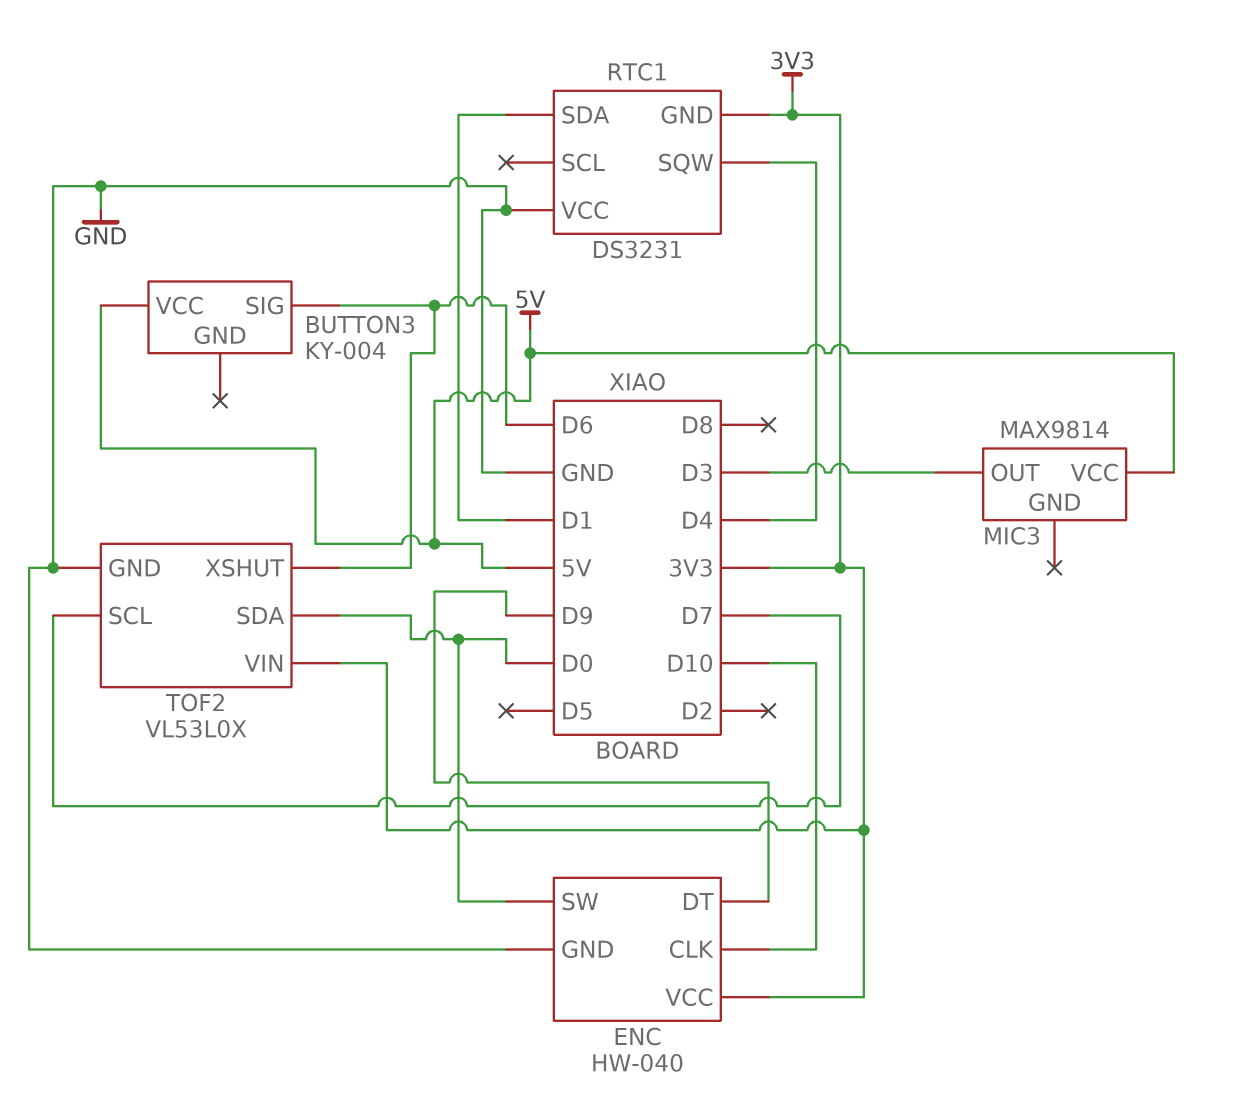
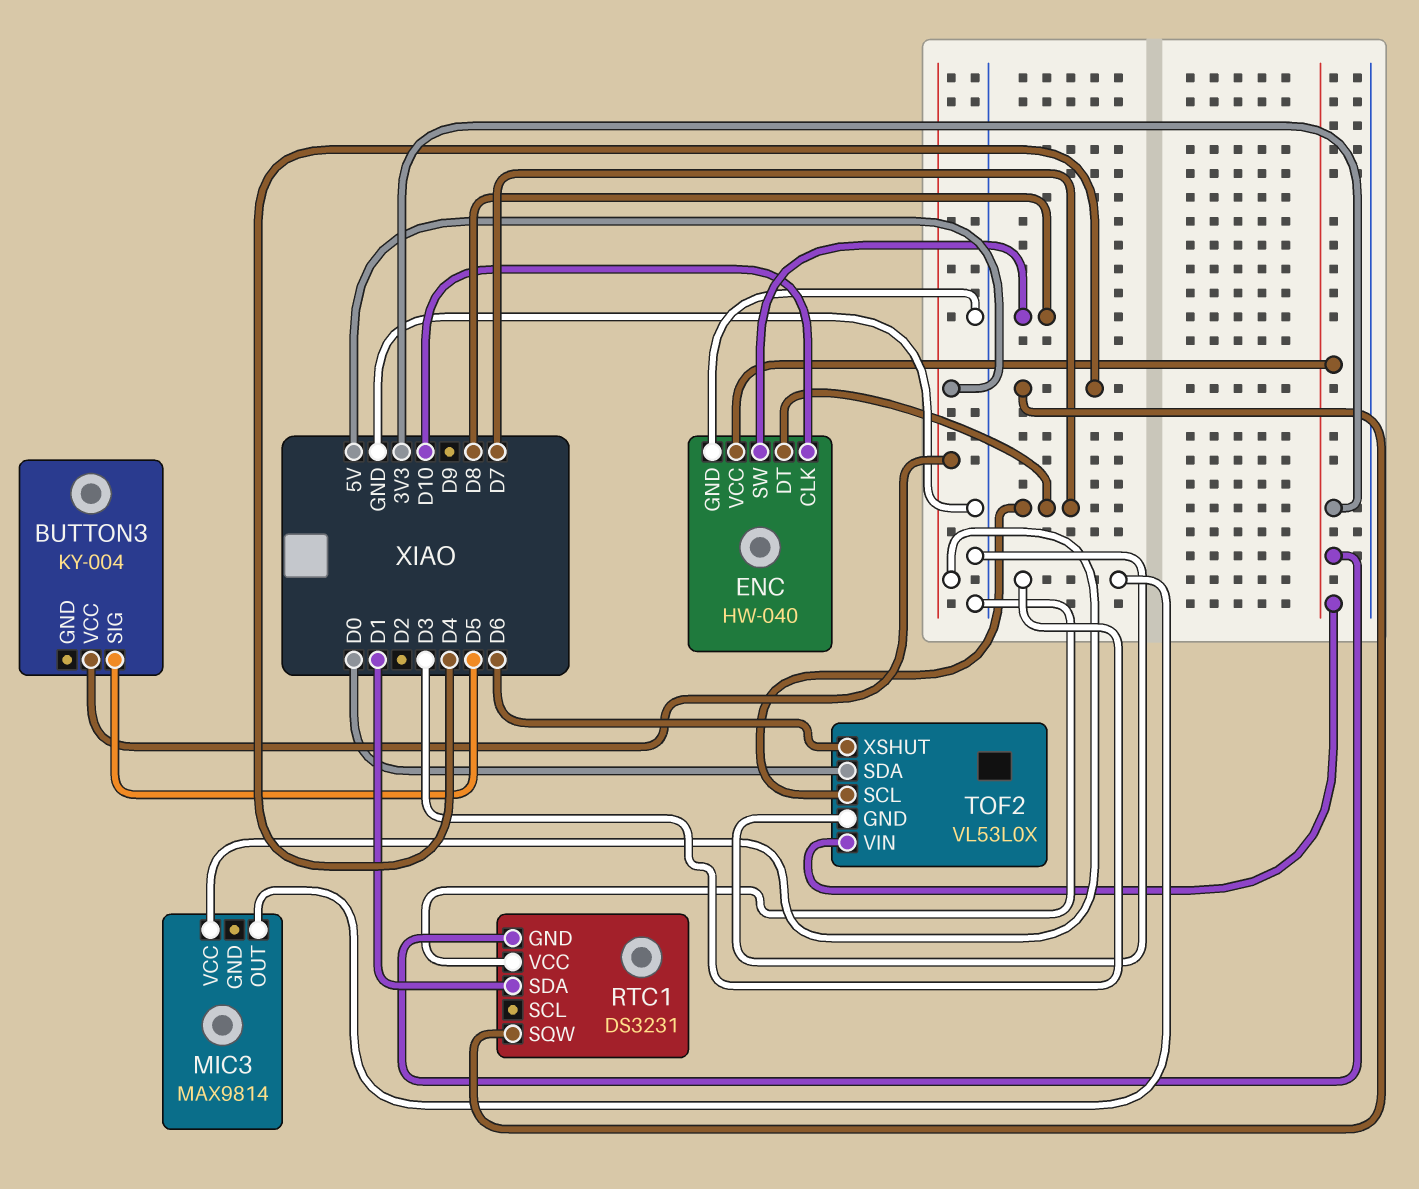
BUTTON3 pin SIG: D6 -> D5
ENC pin DT: D9 -> D7
ENC pin SW: D0 -> D8

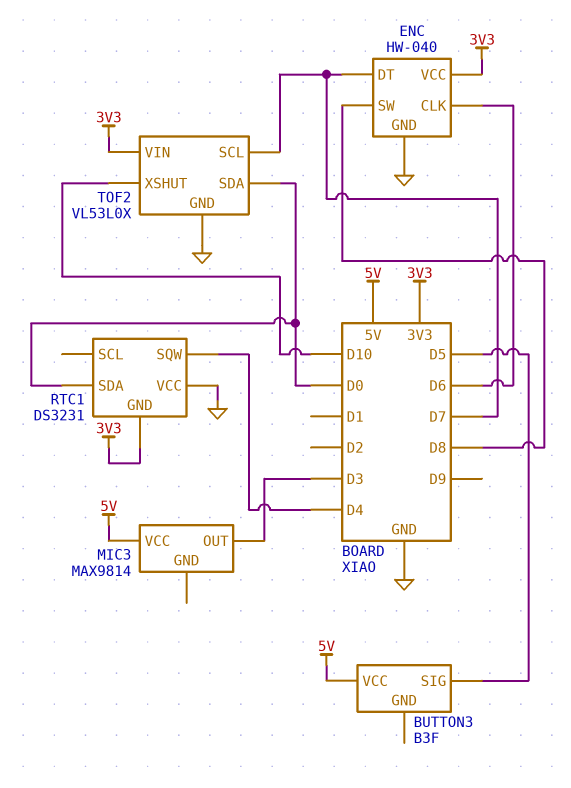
BUTTON3: KY-004 -> B3F
ENC pin CLK: D10 -> D6
RTC1 pin SDA: D1 -> D0
TOF2 pin XSHUT: D6 -> D10

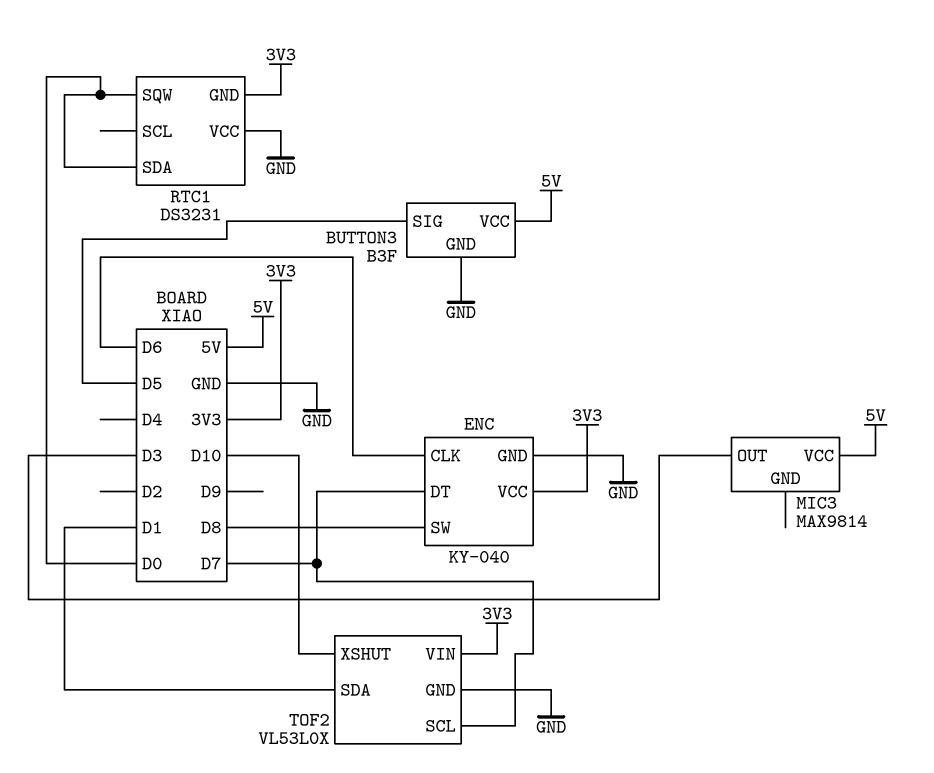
BUTTON3 pin GND: none -> GND
ENC: HW-040 -> KY-040
RTC1 pin SQW: D4 -> D0
TOF2 pin SDA: D0 -> D1

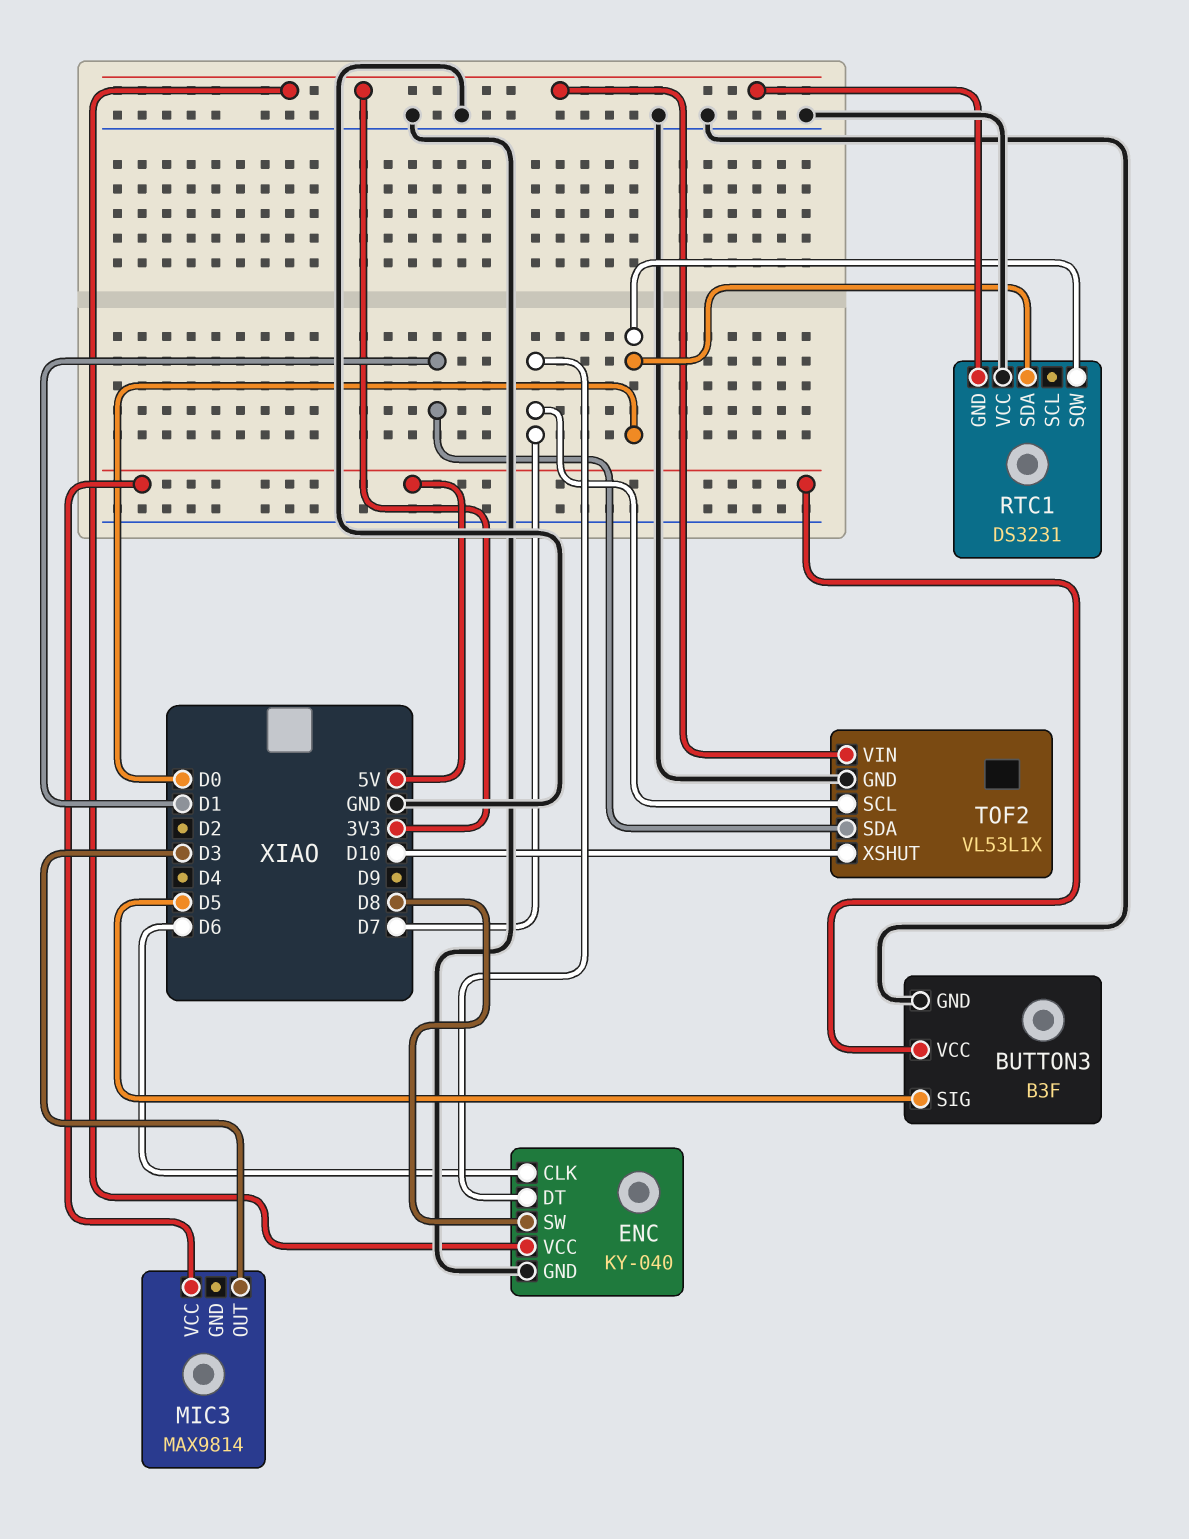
TOF2: VL53L0X -> VL53L1X

